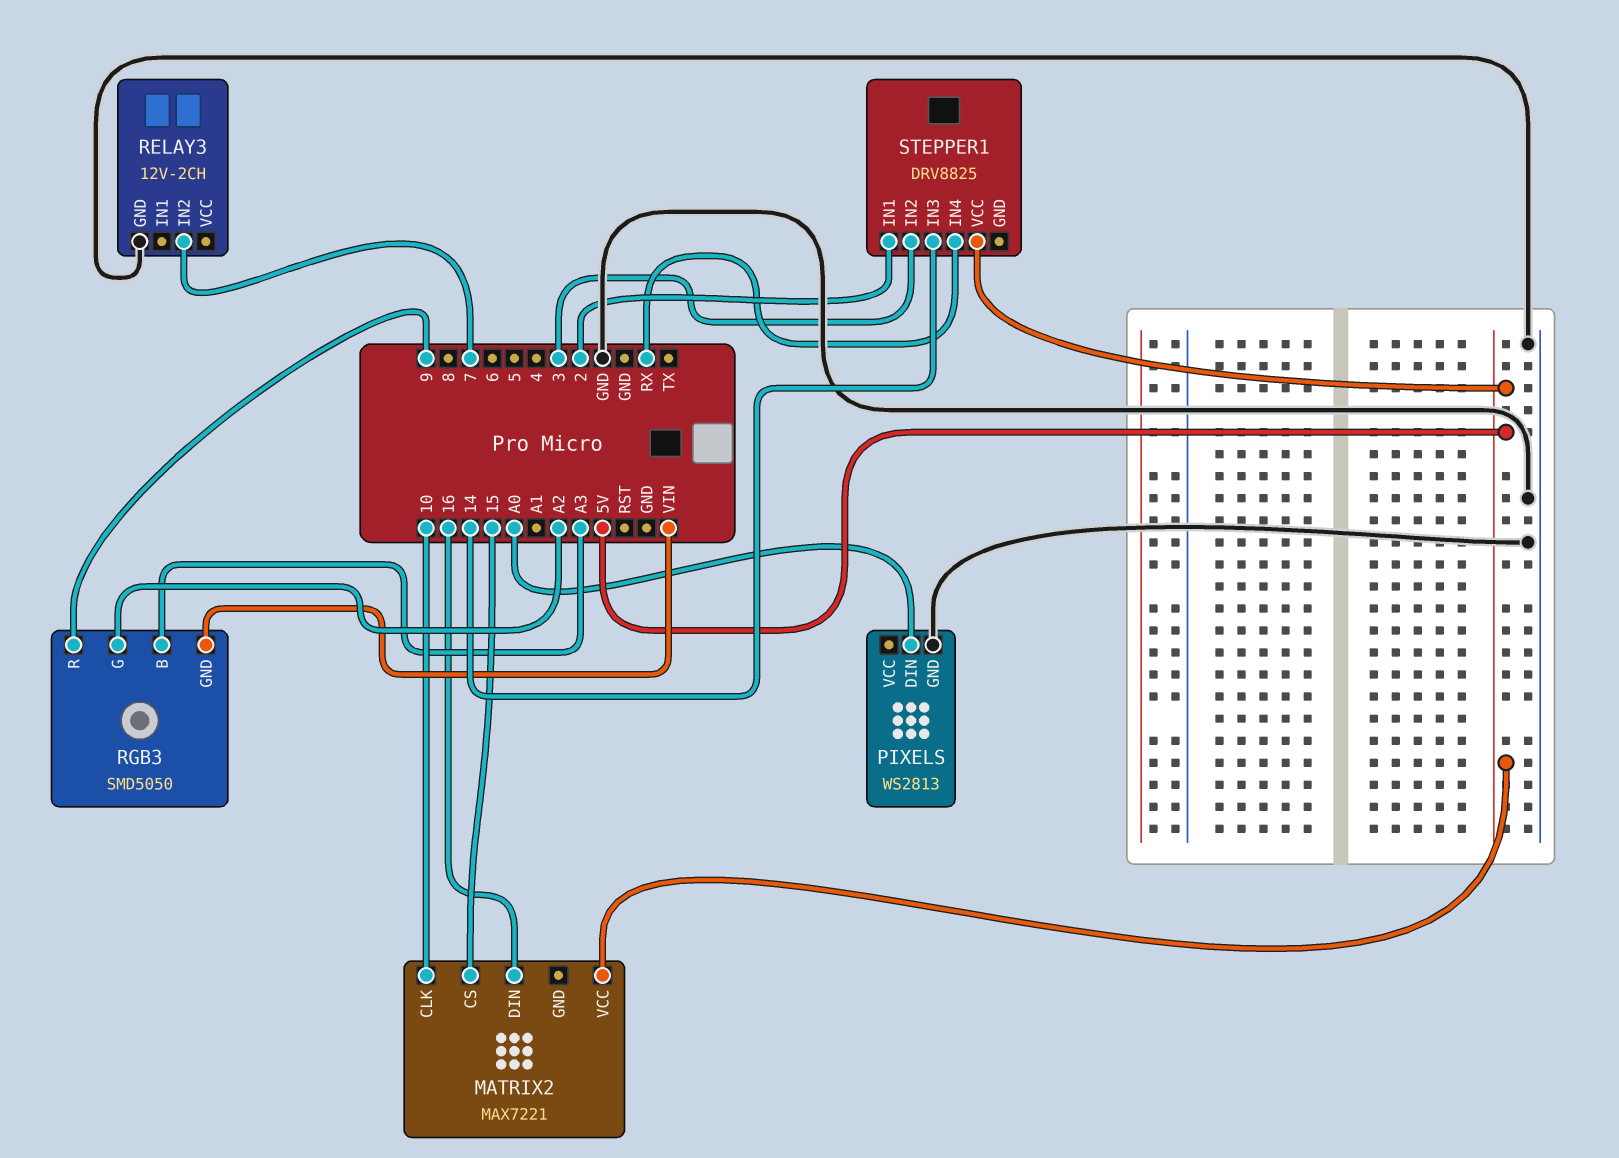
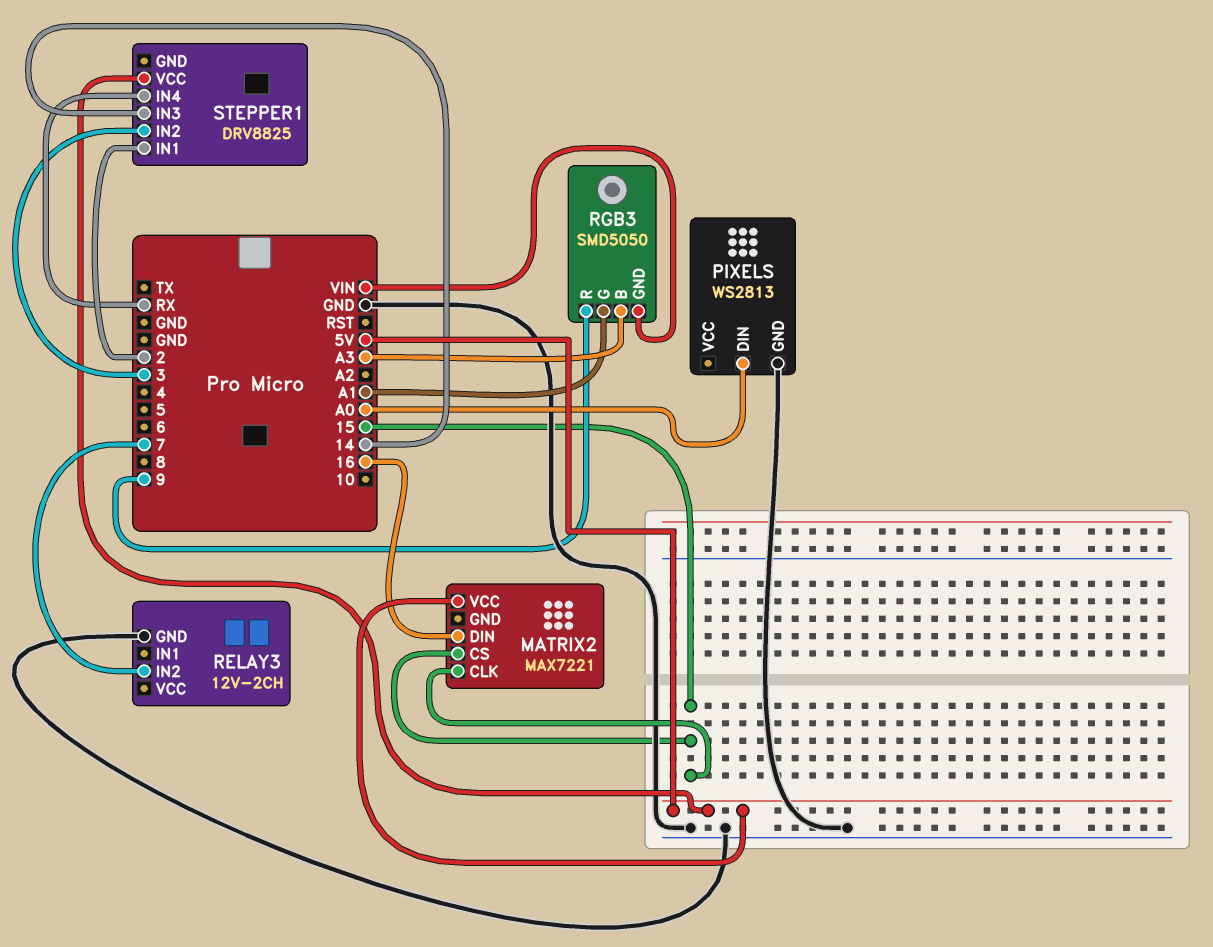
MATRIX2 pin CLK: 10 -> 15
RGB3 pin G: A2 -> A1

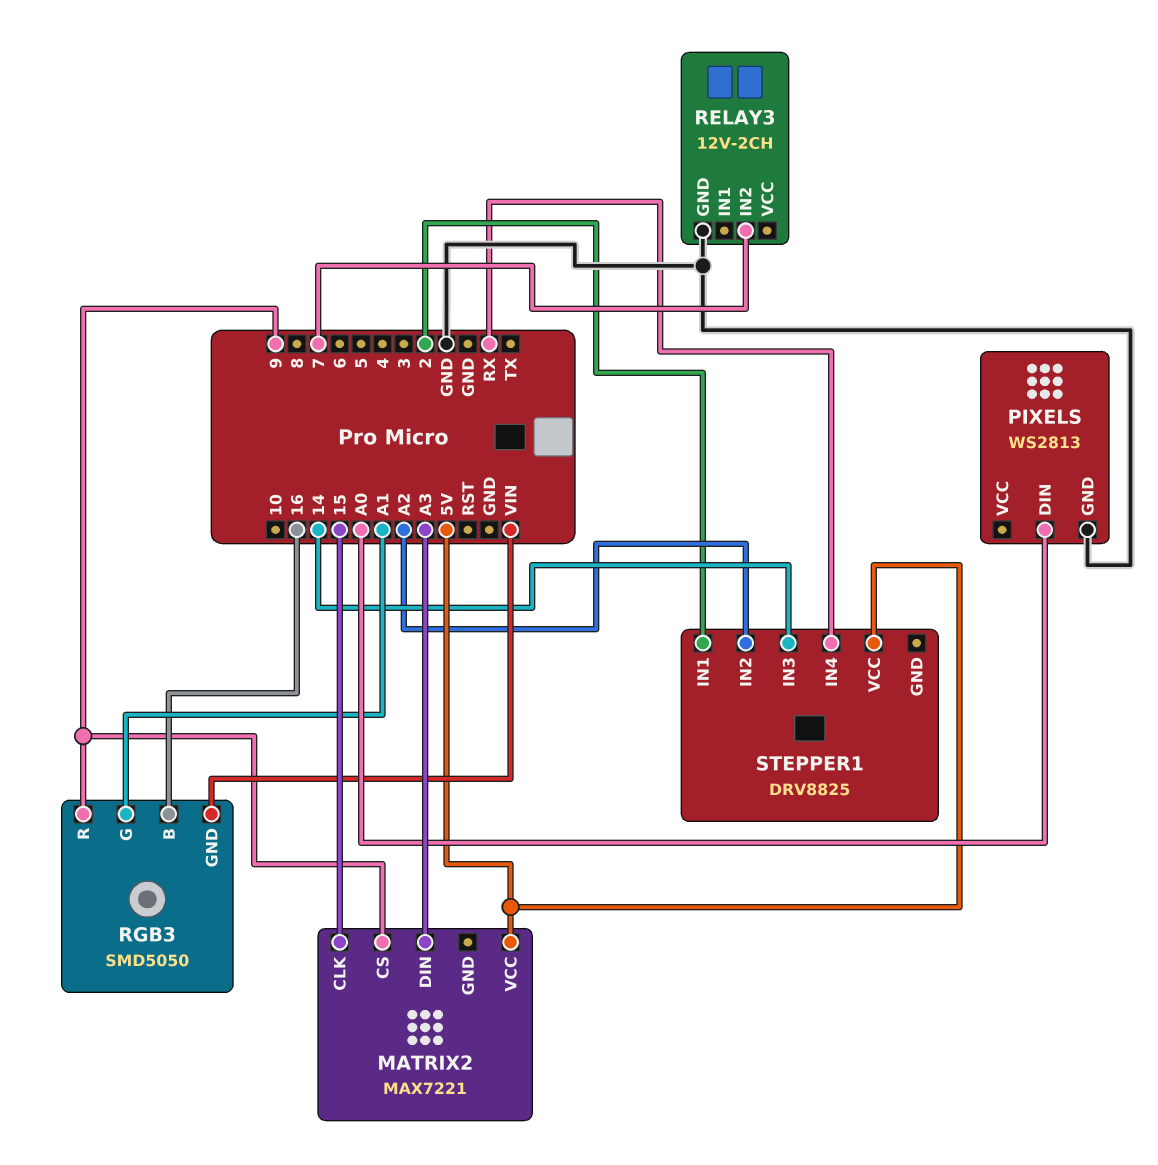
MATRIX2 pin CS: 15 -> 9
MATRIX2 pin DIN: 16 -> A3
RGB3 pin B: A3 -> 16
STEPPER1 pin IN2: 3 -> A2

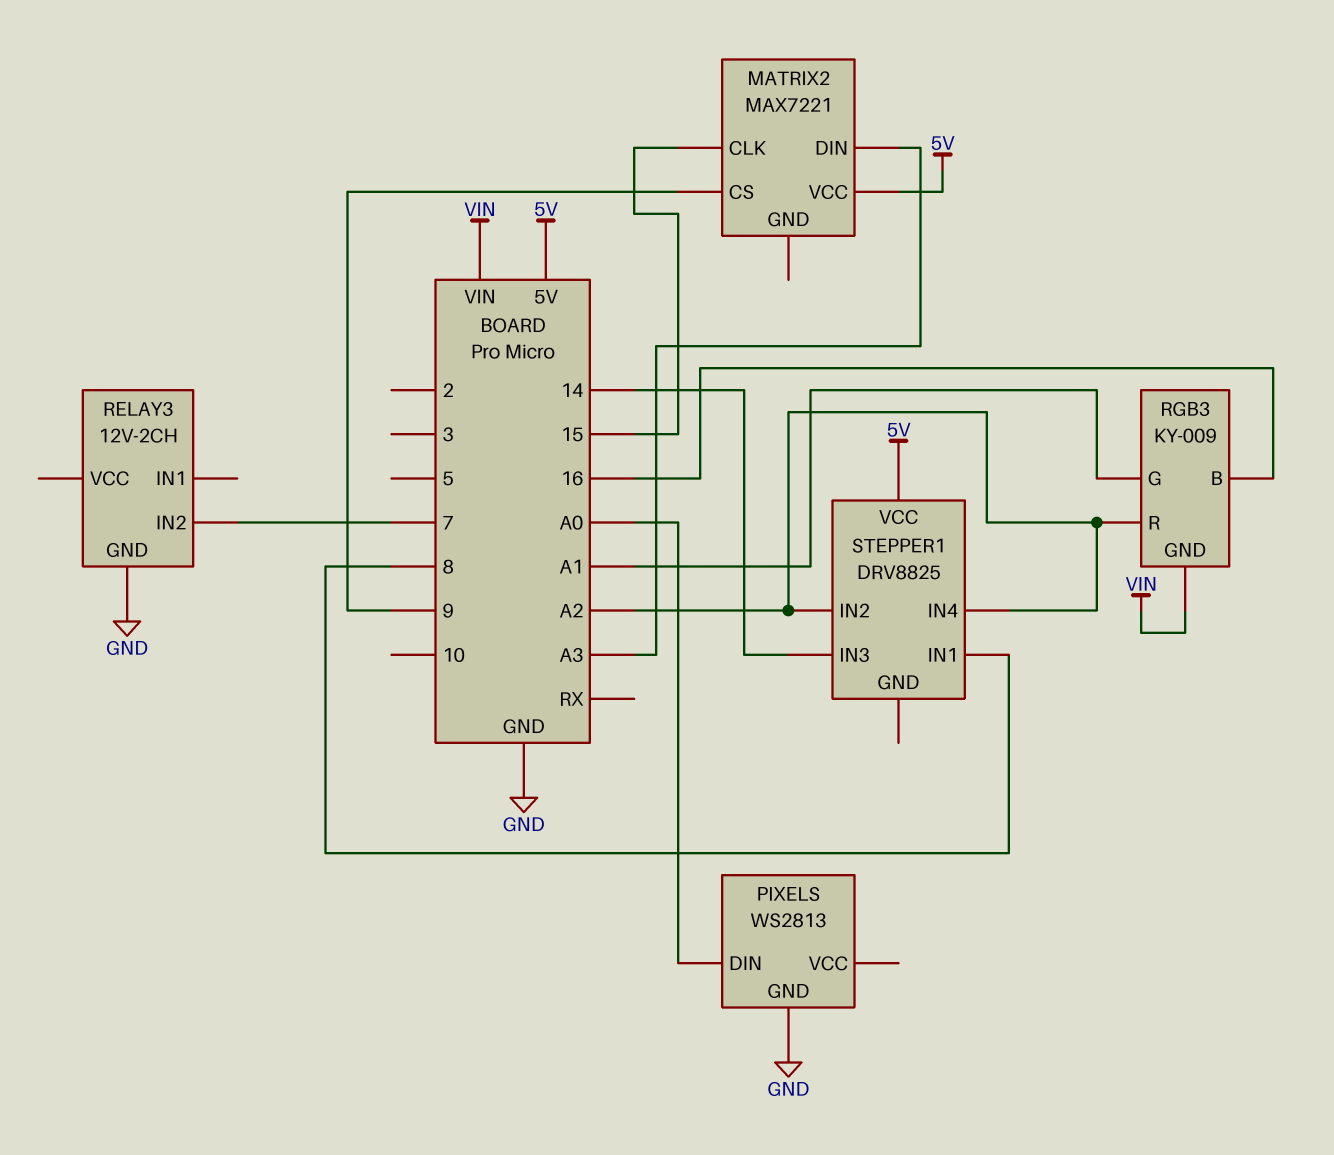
RGB3: SMD5050 -> KY-009
RGB3 pin R: 9 -> A2
STEPPER1 pin IN1: 2 -> 8
STEPPER1 pin IN4: RX -> A2

